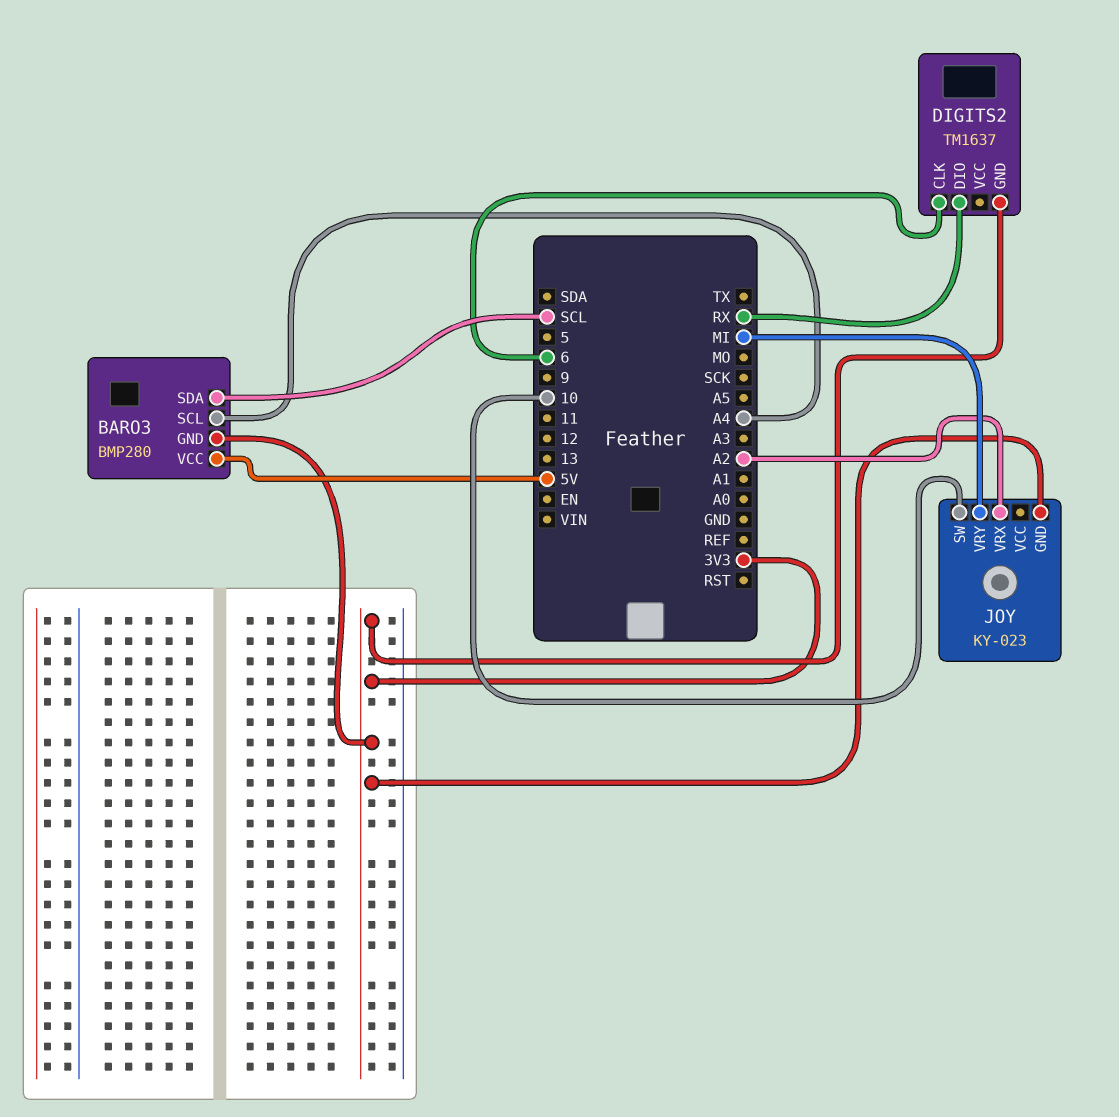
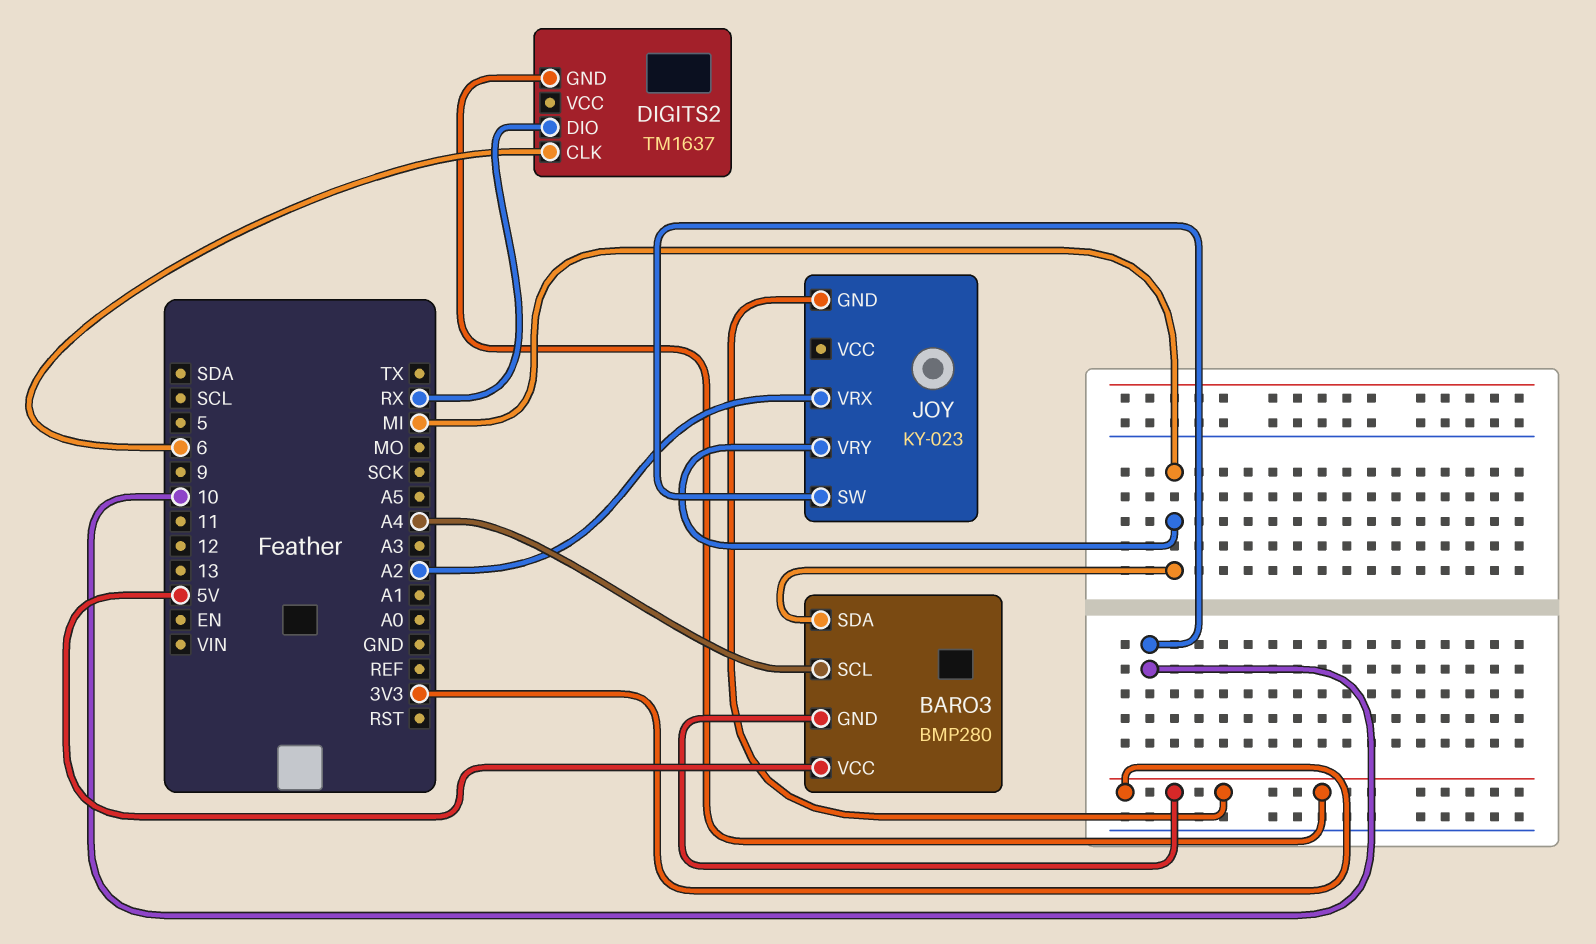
BARO3 pin SDA: SCL -> MI

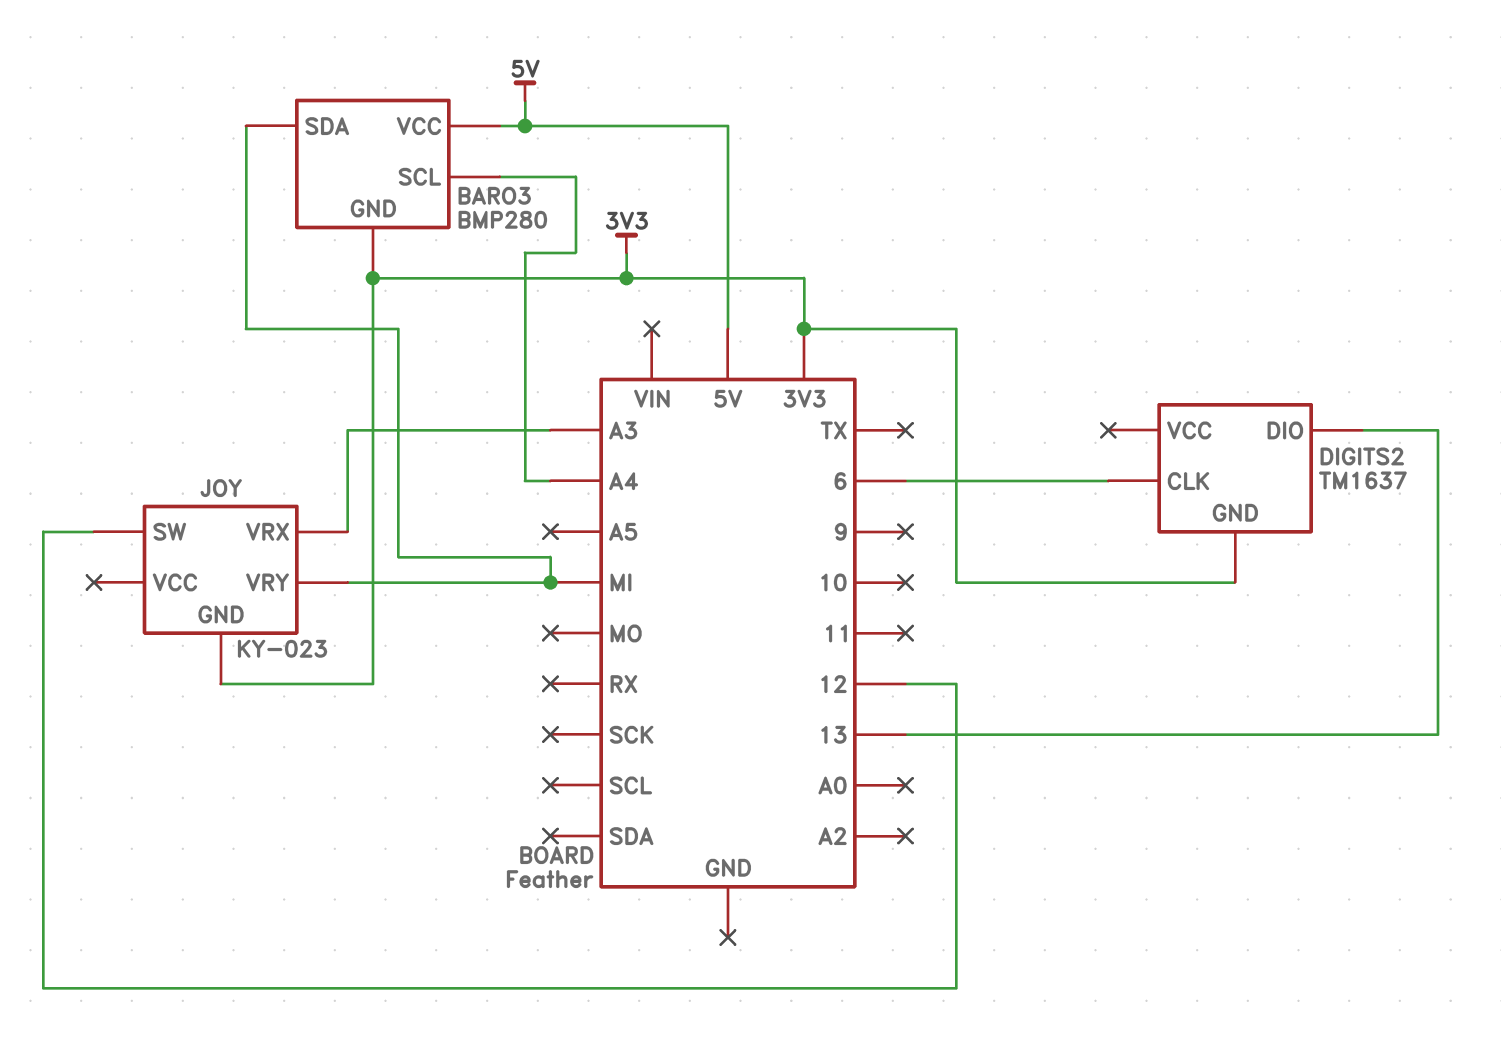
DIGITS2 pin DIO: RX -> 13
JOY pin SW: 10 -> 12
JOY pin VRX: A2 -> A3

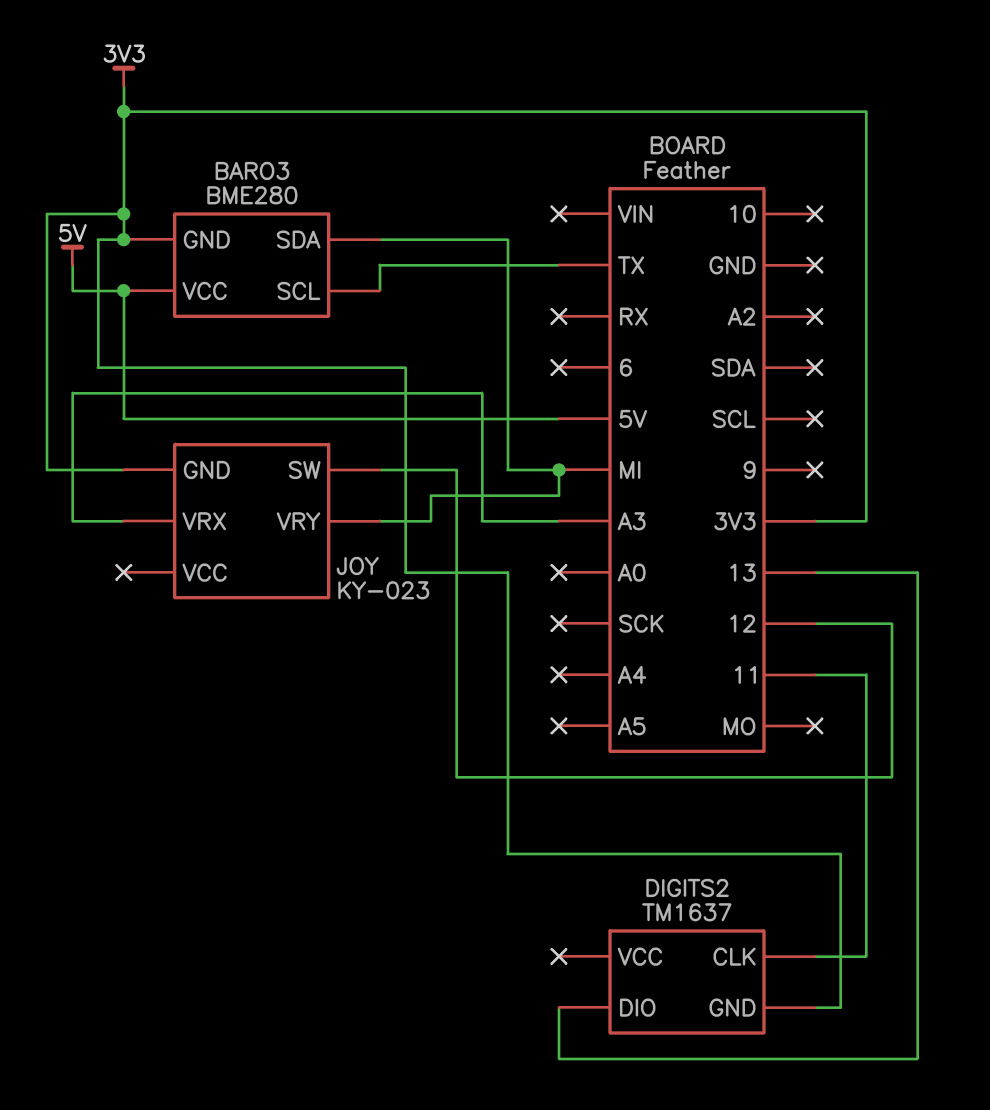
BARO3: BMP280 -> BME280
BARO3 pin SCL: A4 -> TX
DIGITS2 pin CLK: 6 -> 11

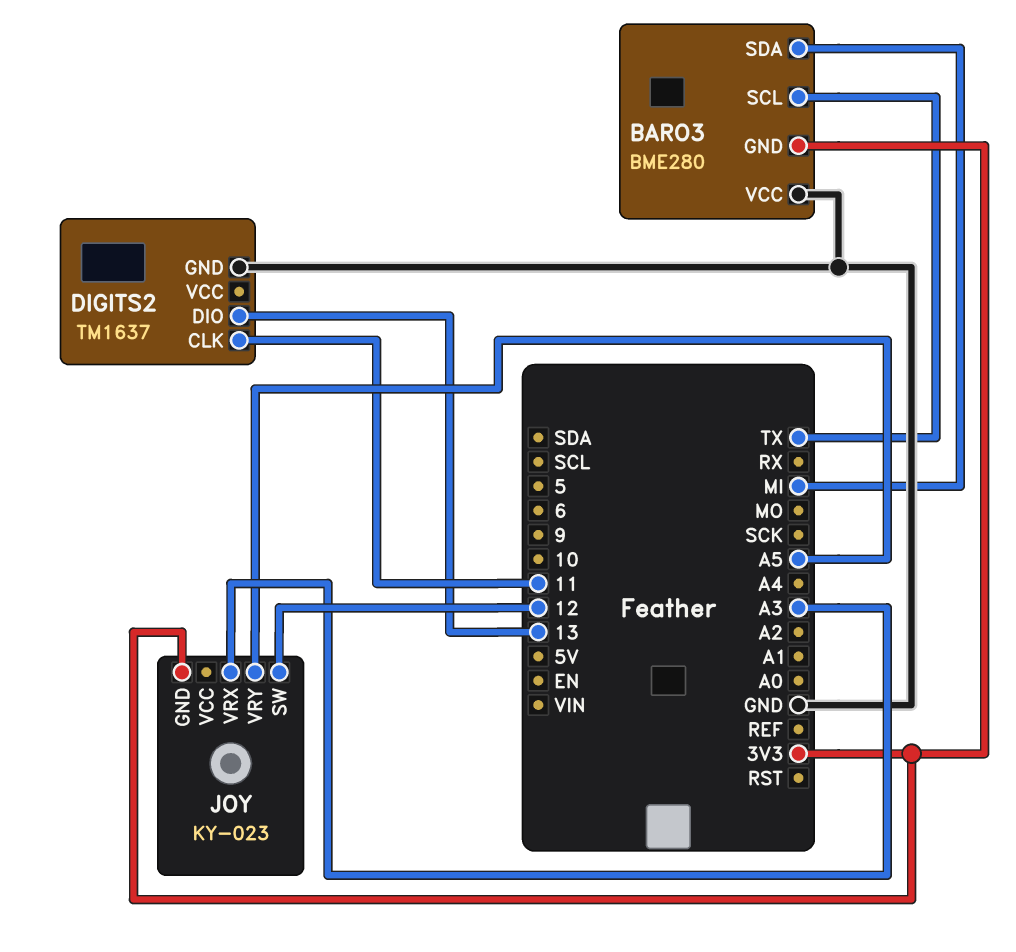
BARO3 pin VCC: 5V -> GND
DIGITS2 pin GND: 3V3 -> GND
JOY pin VRY: MI -> A5

